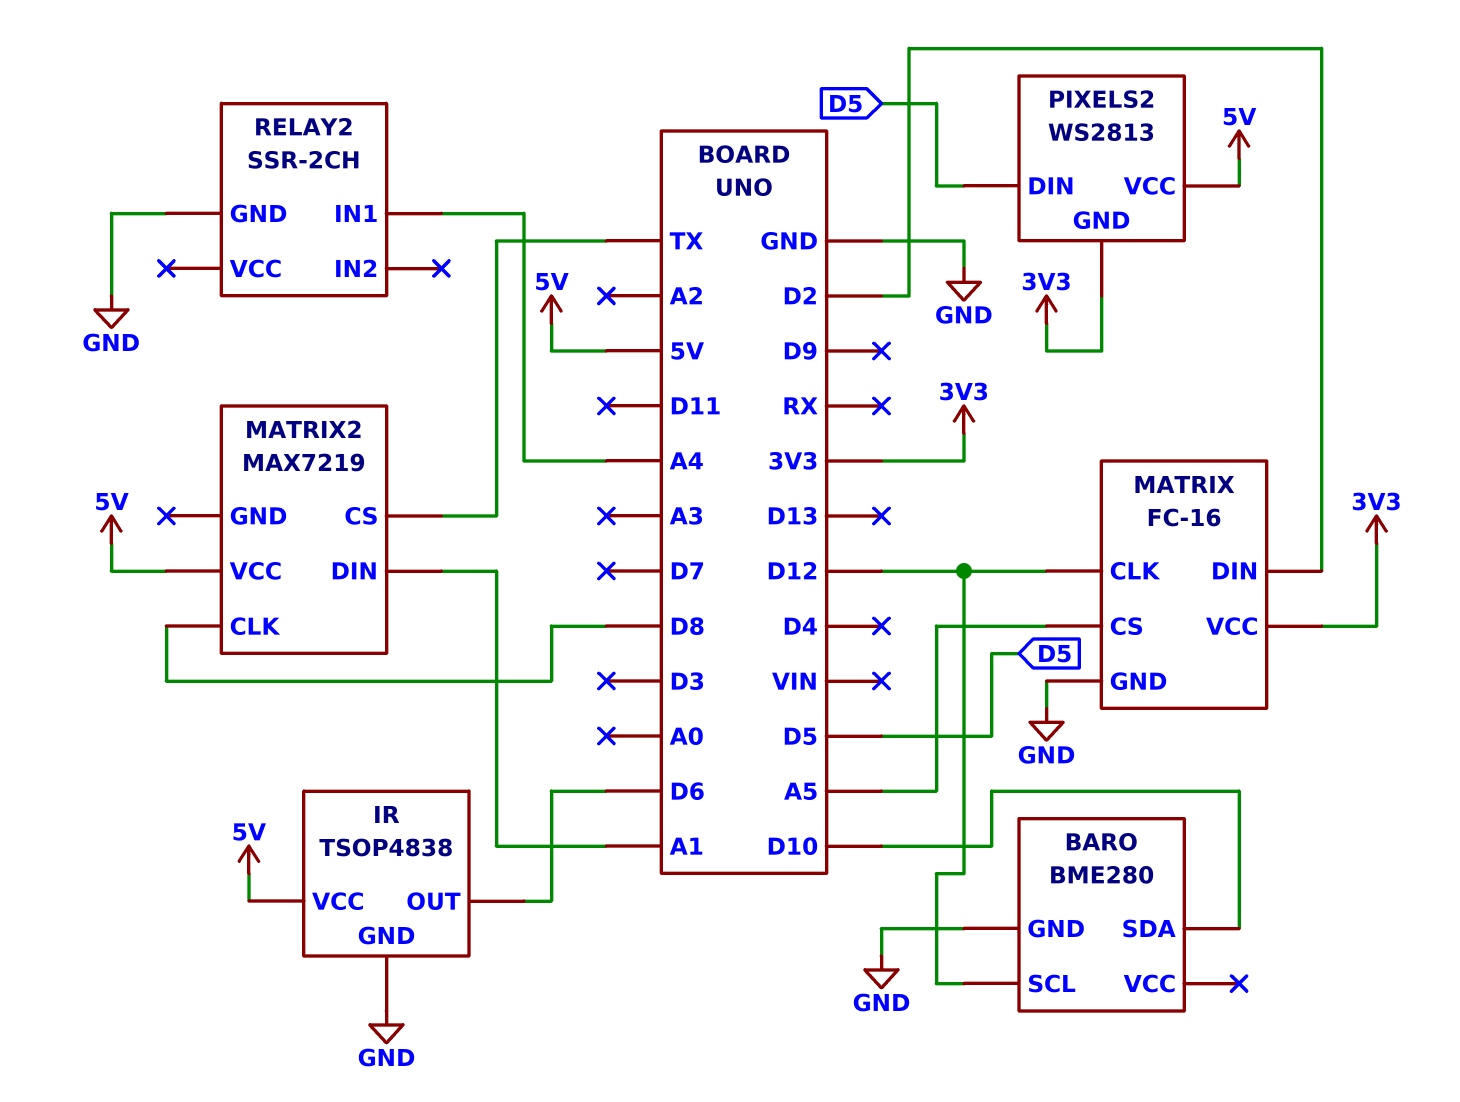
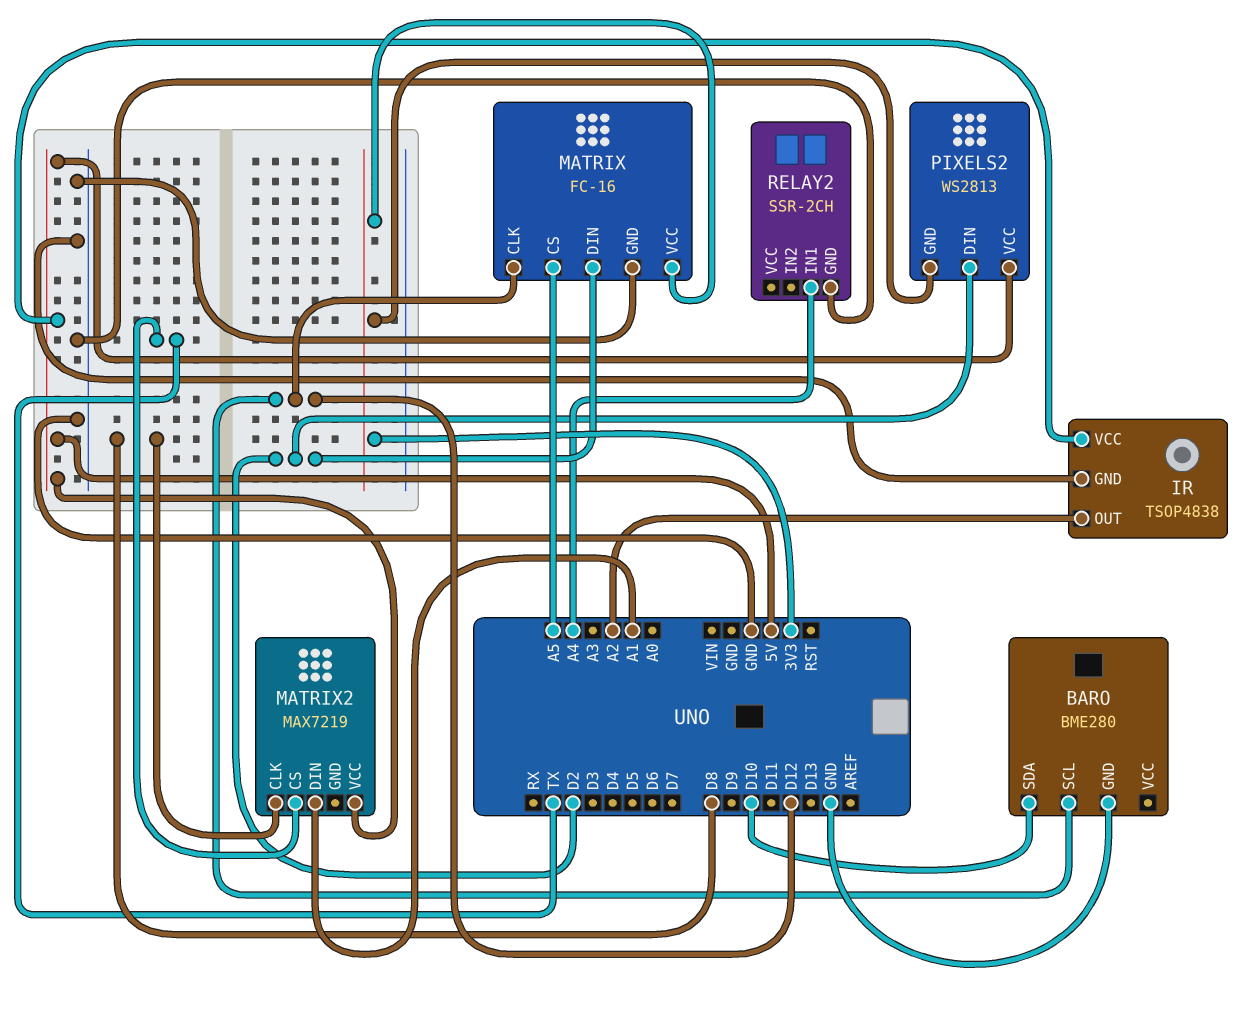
IR pin OUT: D6 -> A2
PIXELS2 pin DIN: D5 -> D2

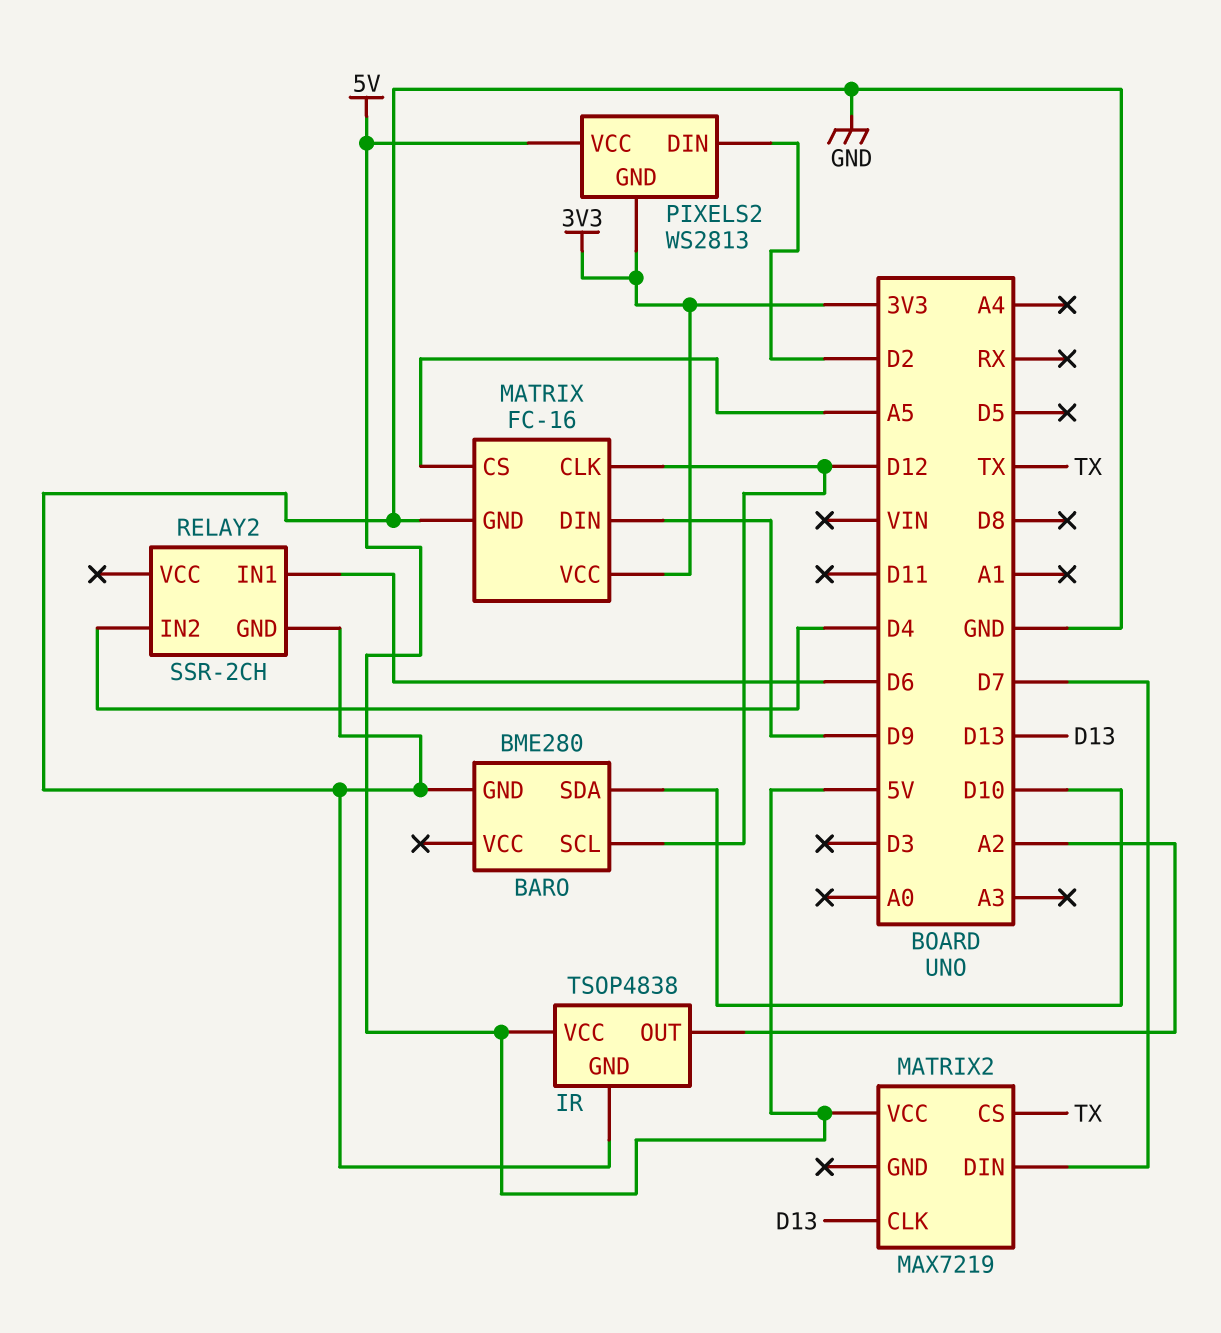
MATRIX pin DIN: D2 -> D9
MATRIX2 pin CLK: D8 -> D13
MATRIX2 pin DIN: A1 -> D7
RELAY2 pin IN1: A4 -> D6
RELAY2 pin IN2: none -> D4

